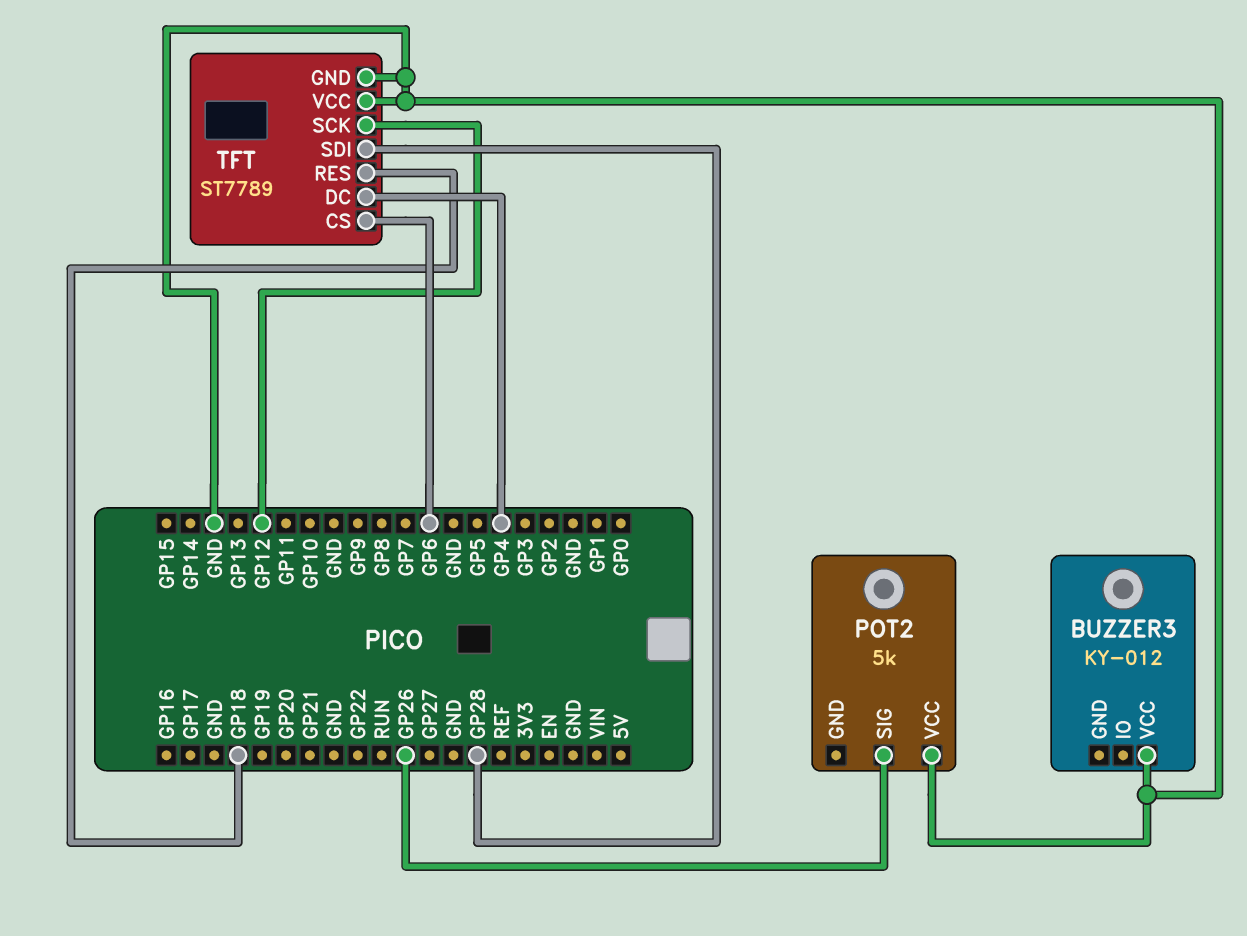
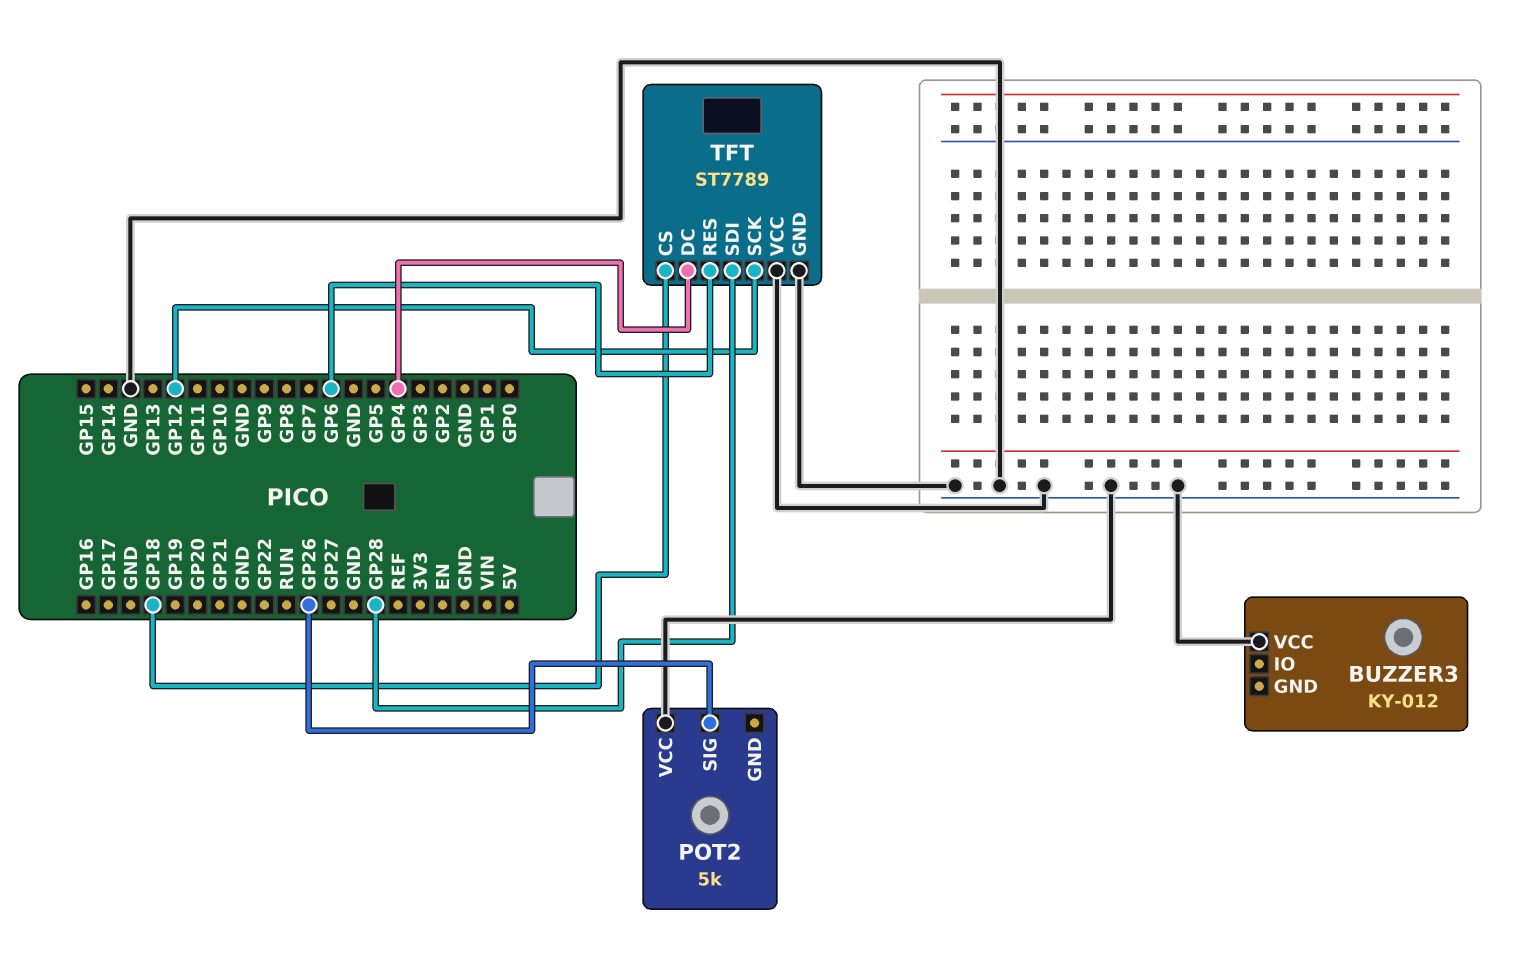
TFT pin CS: GP6 -> GP18
TFT pin RES: GP18 -> GP6

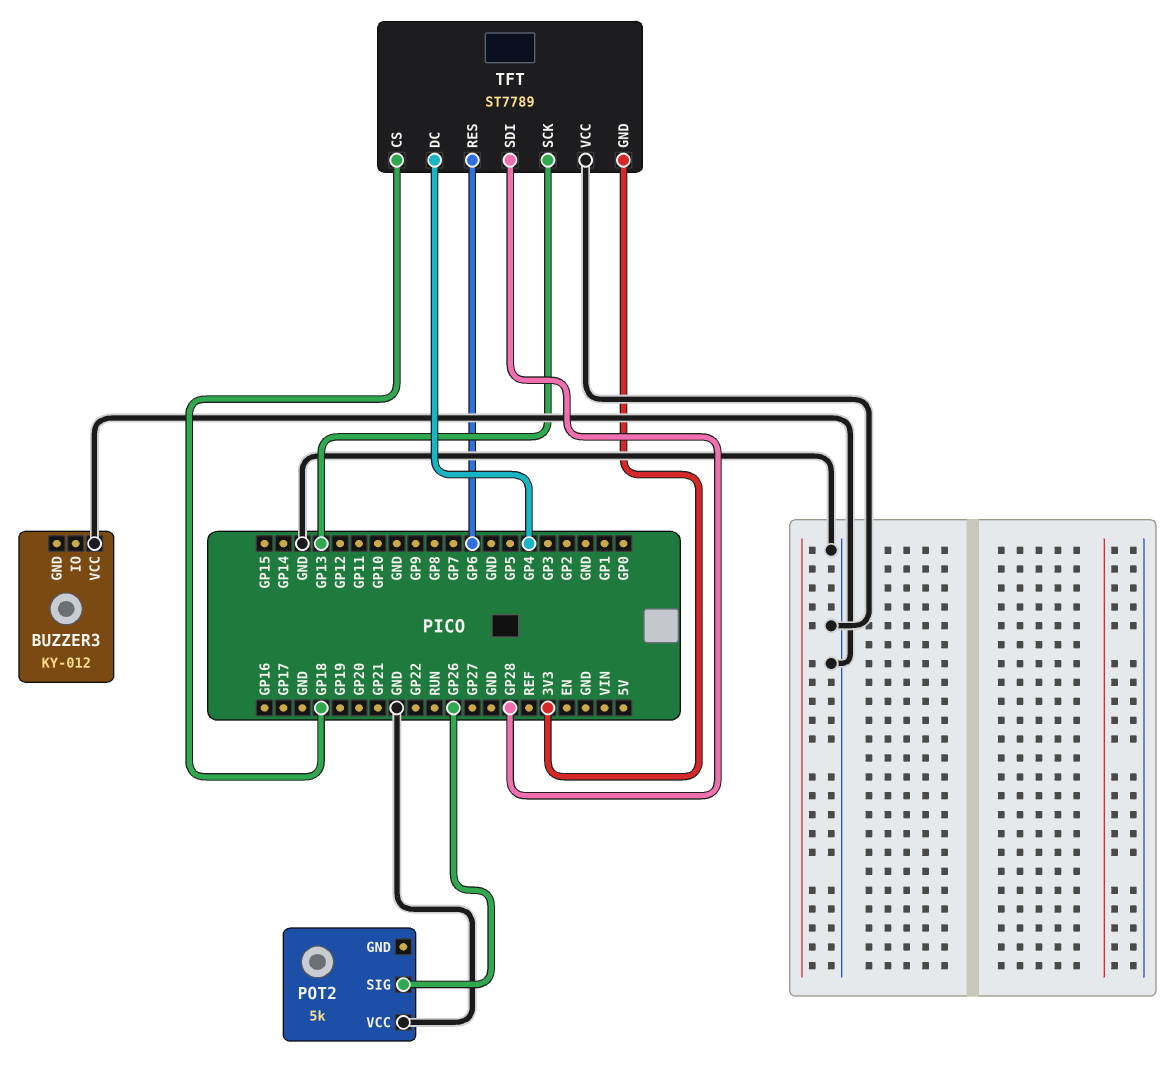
TFT pin GND: GND -> 3V3
TFT pin SCK: GP12 -> GP13

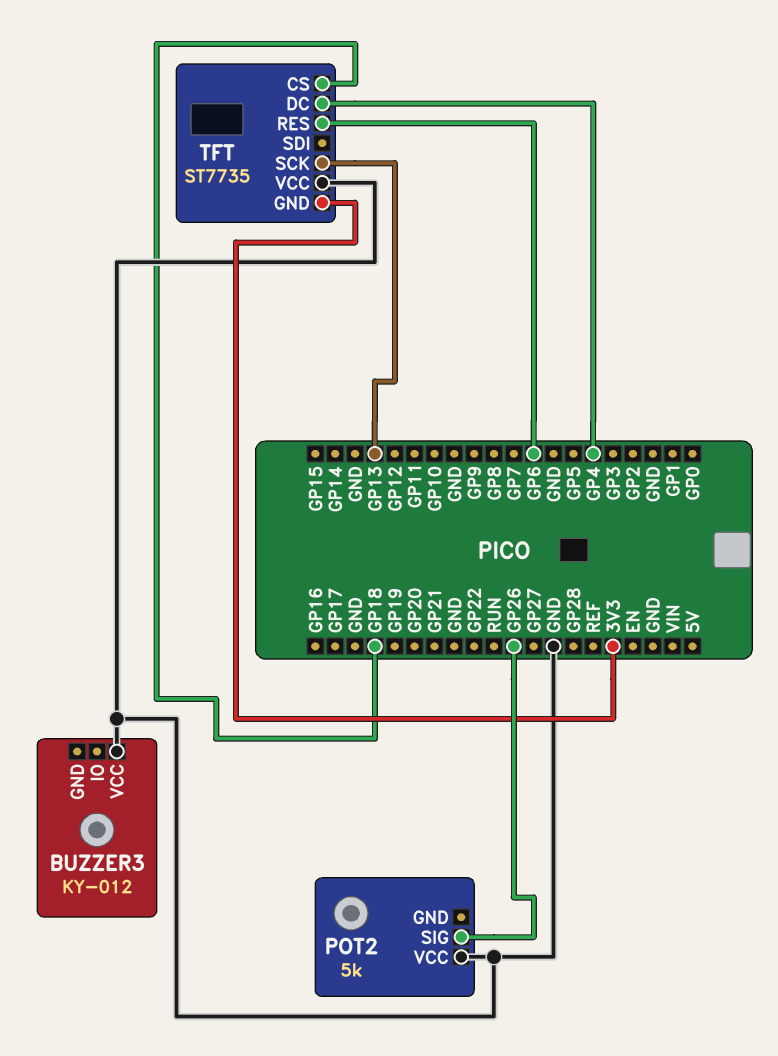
TFT: ST7789 -> ST7735
TFT pin SDI: GP28 -> none

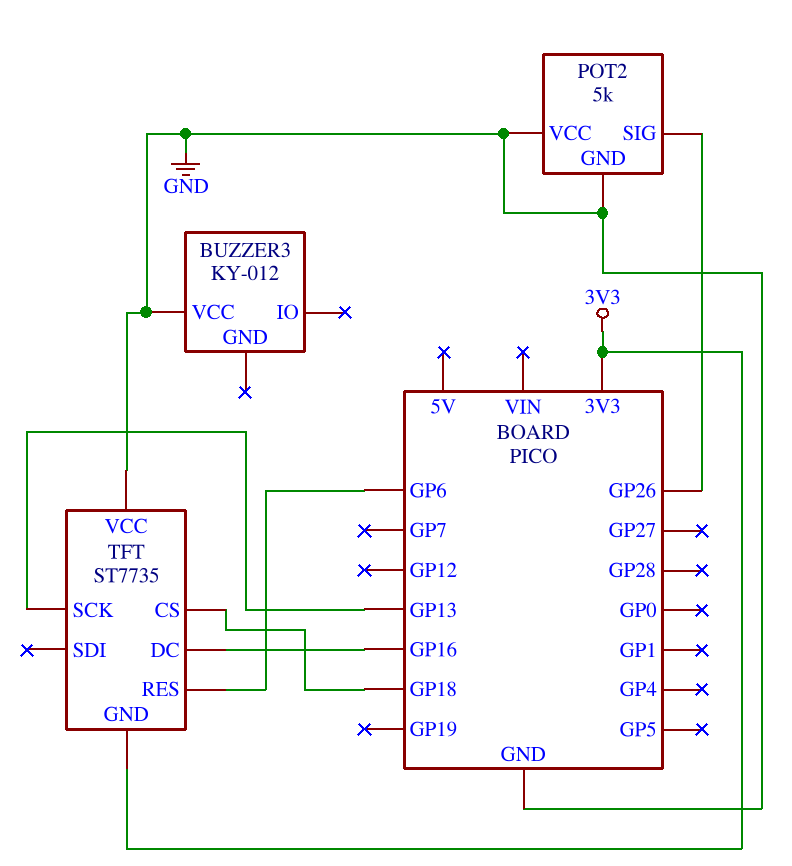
POT2 pin GND: none -> GND
TFT pin DC: GP4 -> GP16

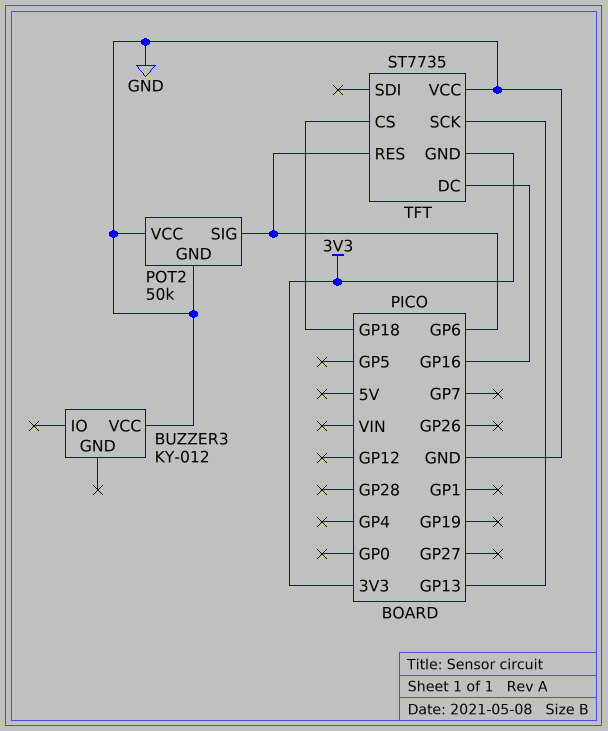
POT2: 5k -> 50k
POT2 pin SIG: GP26 -> GP6

